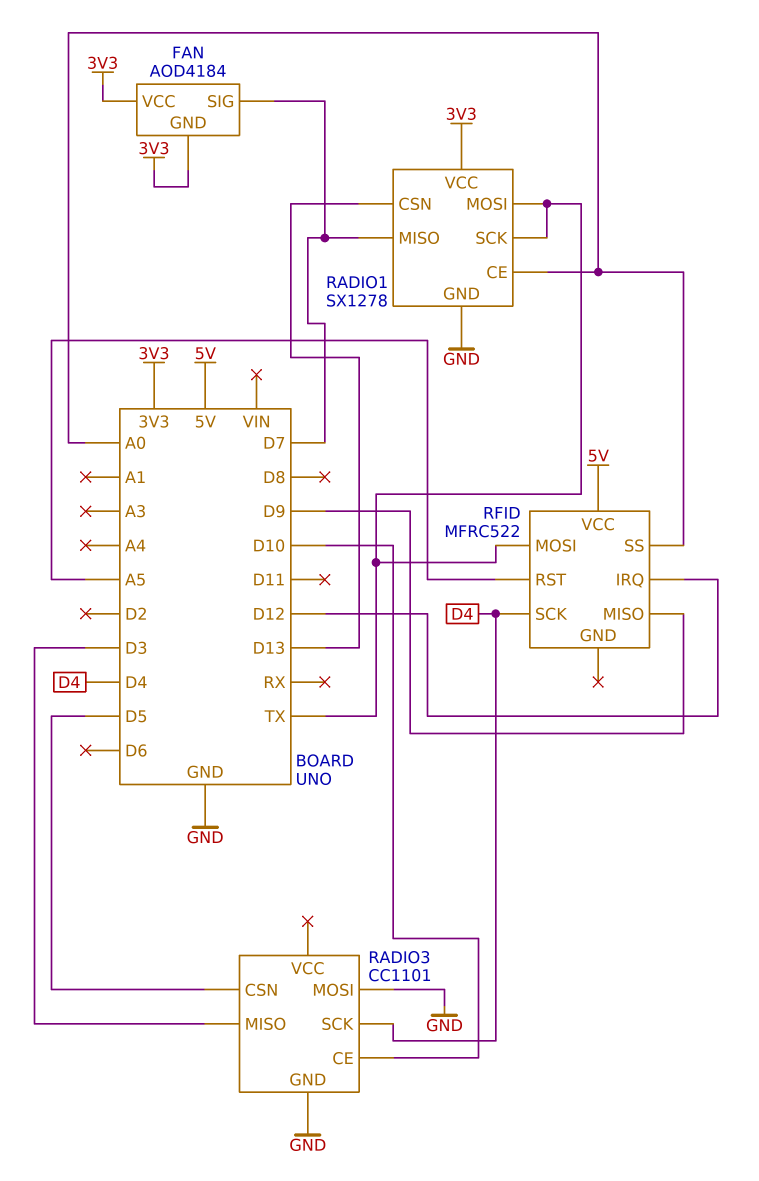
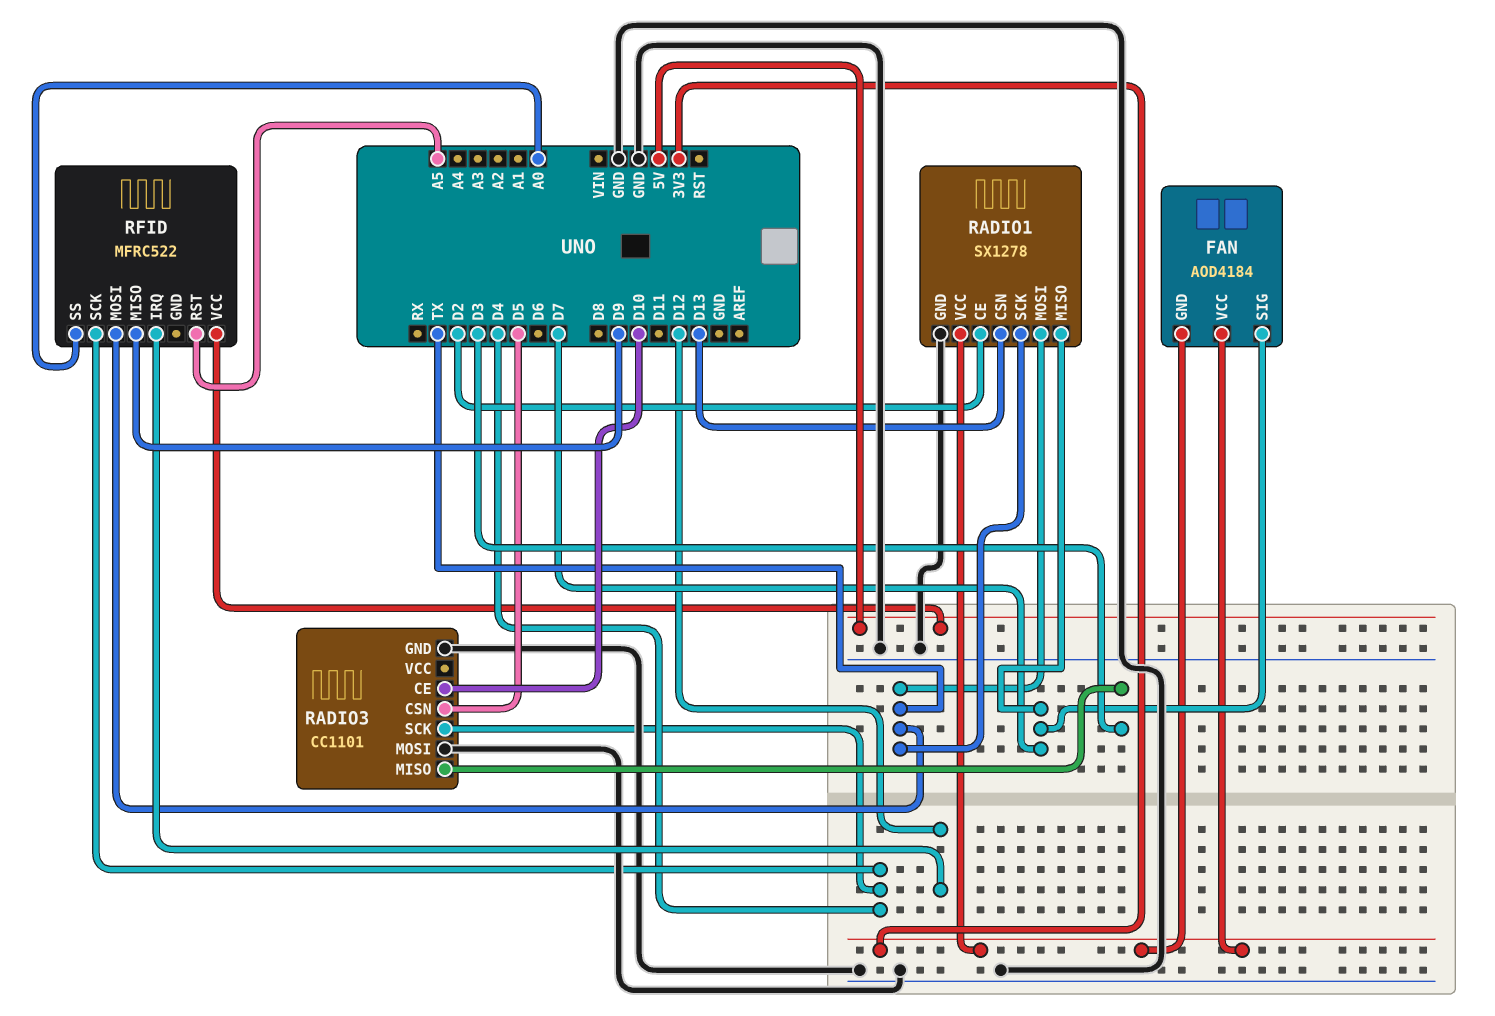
RADIO1 pin CE: A0 -> D2

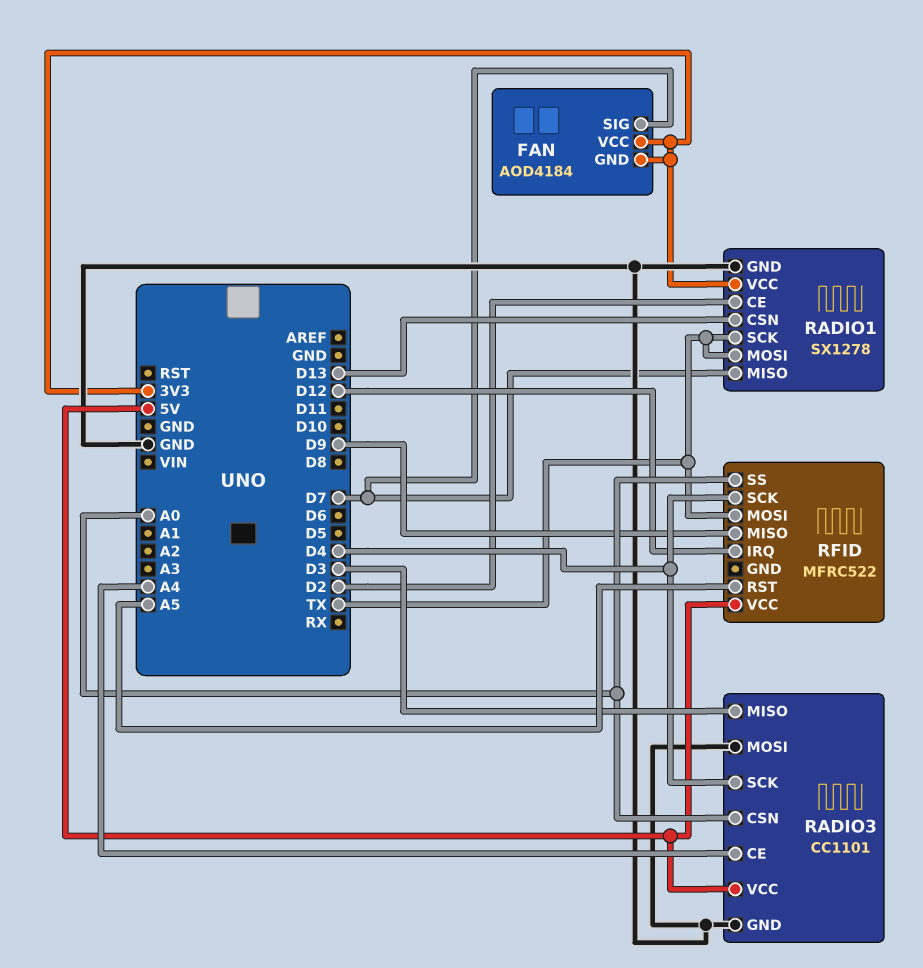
RADIO3 pin CE: D10 -> A4
RADIO3 pin CSN: D5 -> A0
RADIO3 pin VCC: none -> 5V

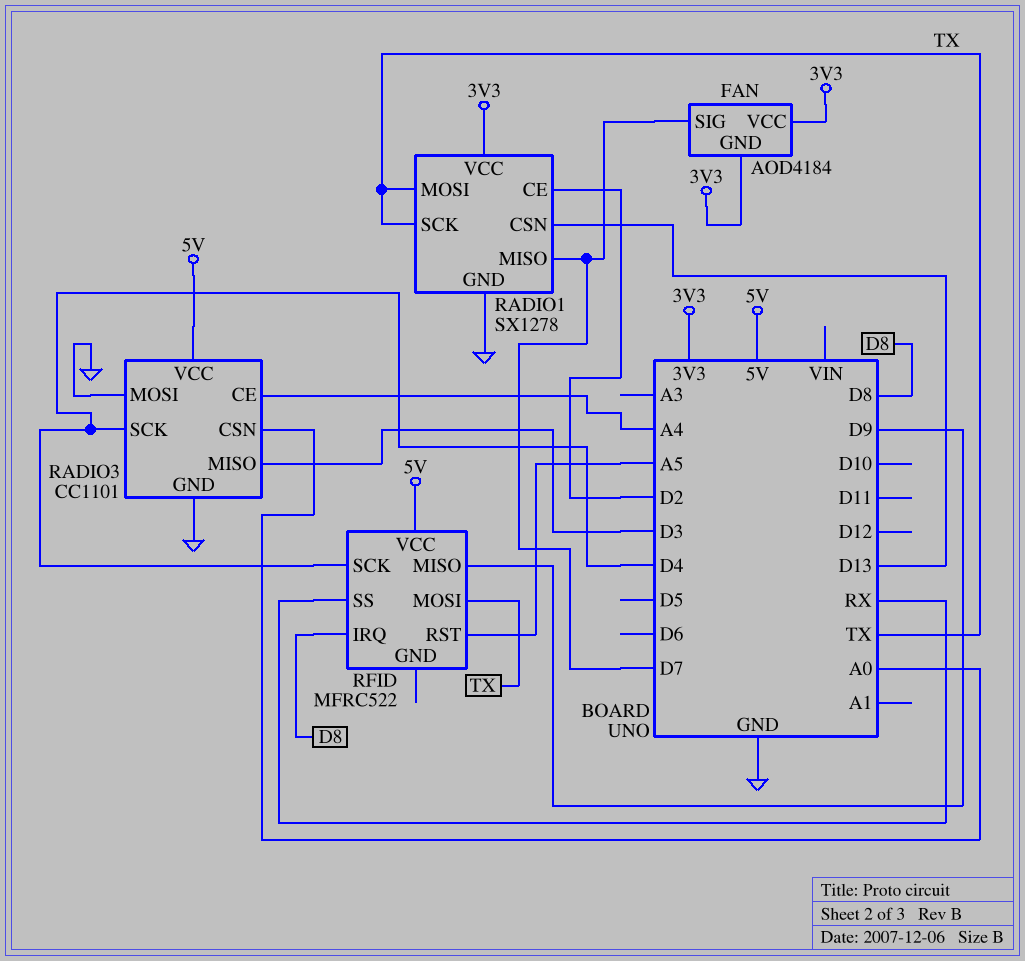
RFID pin IRQ: D12 -> D8
RFID pin SS: A0 -> RX

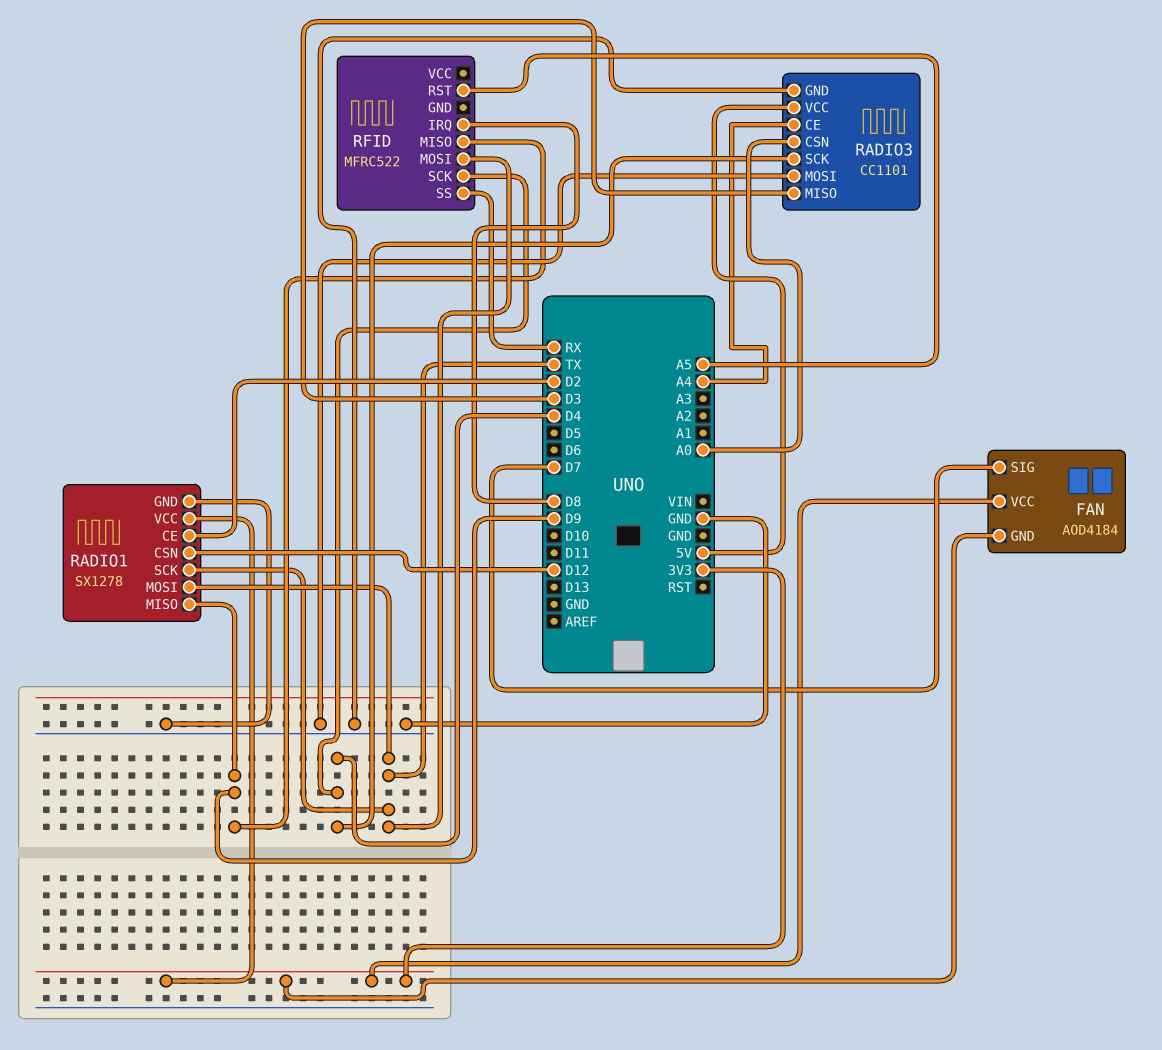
RADIO1 pin CSN: D13 -> D12
RADIO1 pin MISO: D7 -> D9
RFID pin VCC: 5V -> none

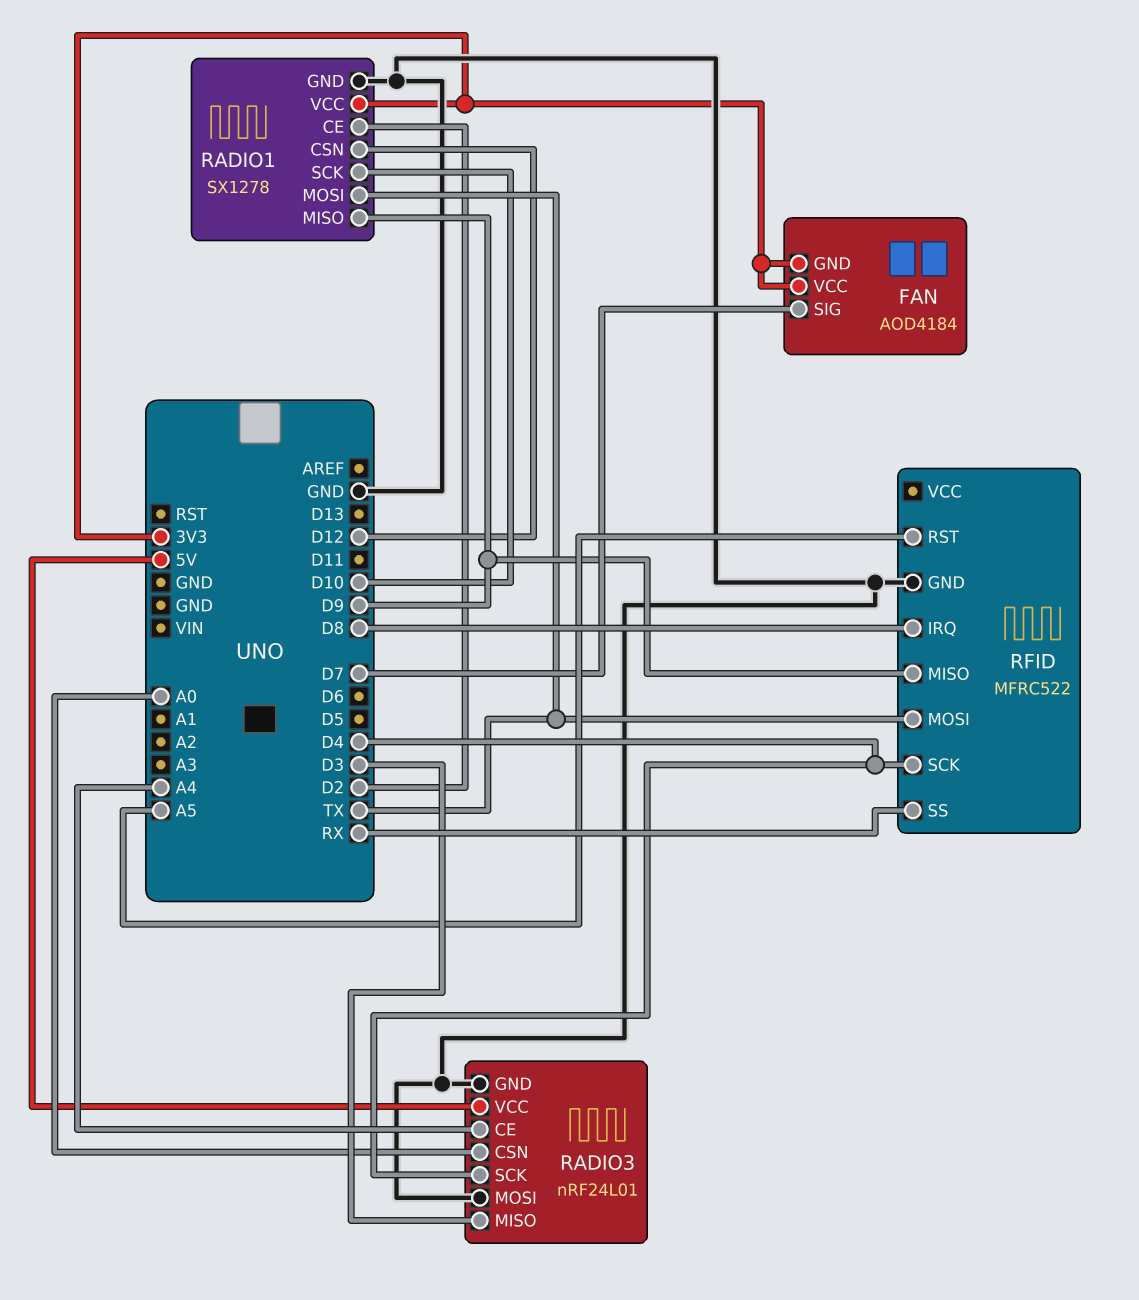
RADIO1 pin SCK: TX -> D10
RADIO3: CC1101 -> nRF24L01
RFID pin GND: none -> GND

